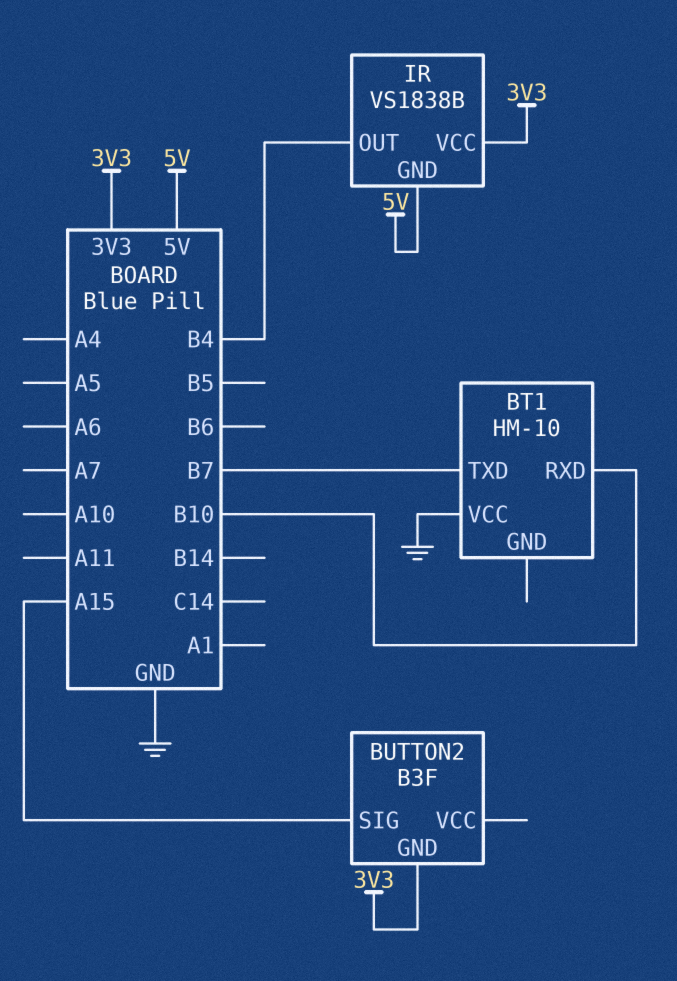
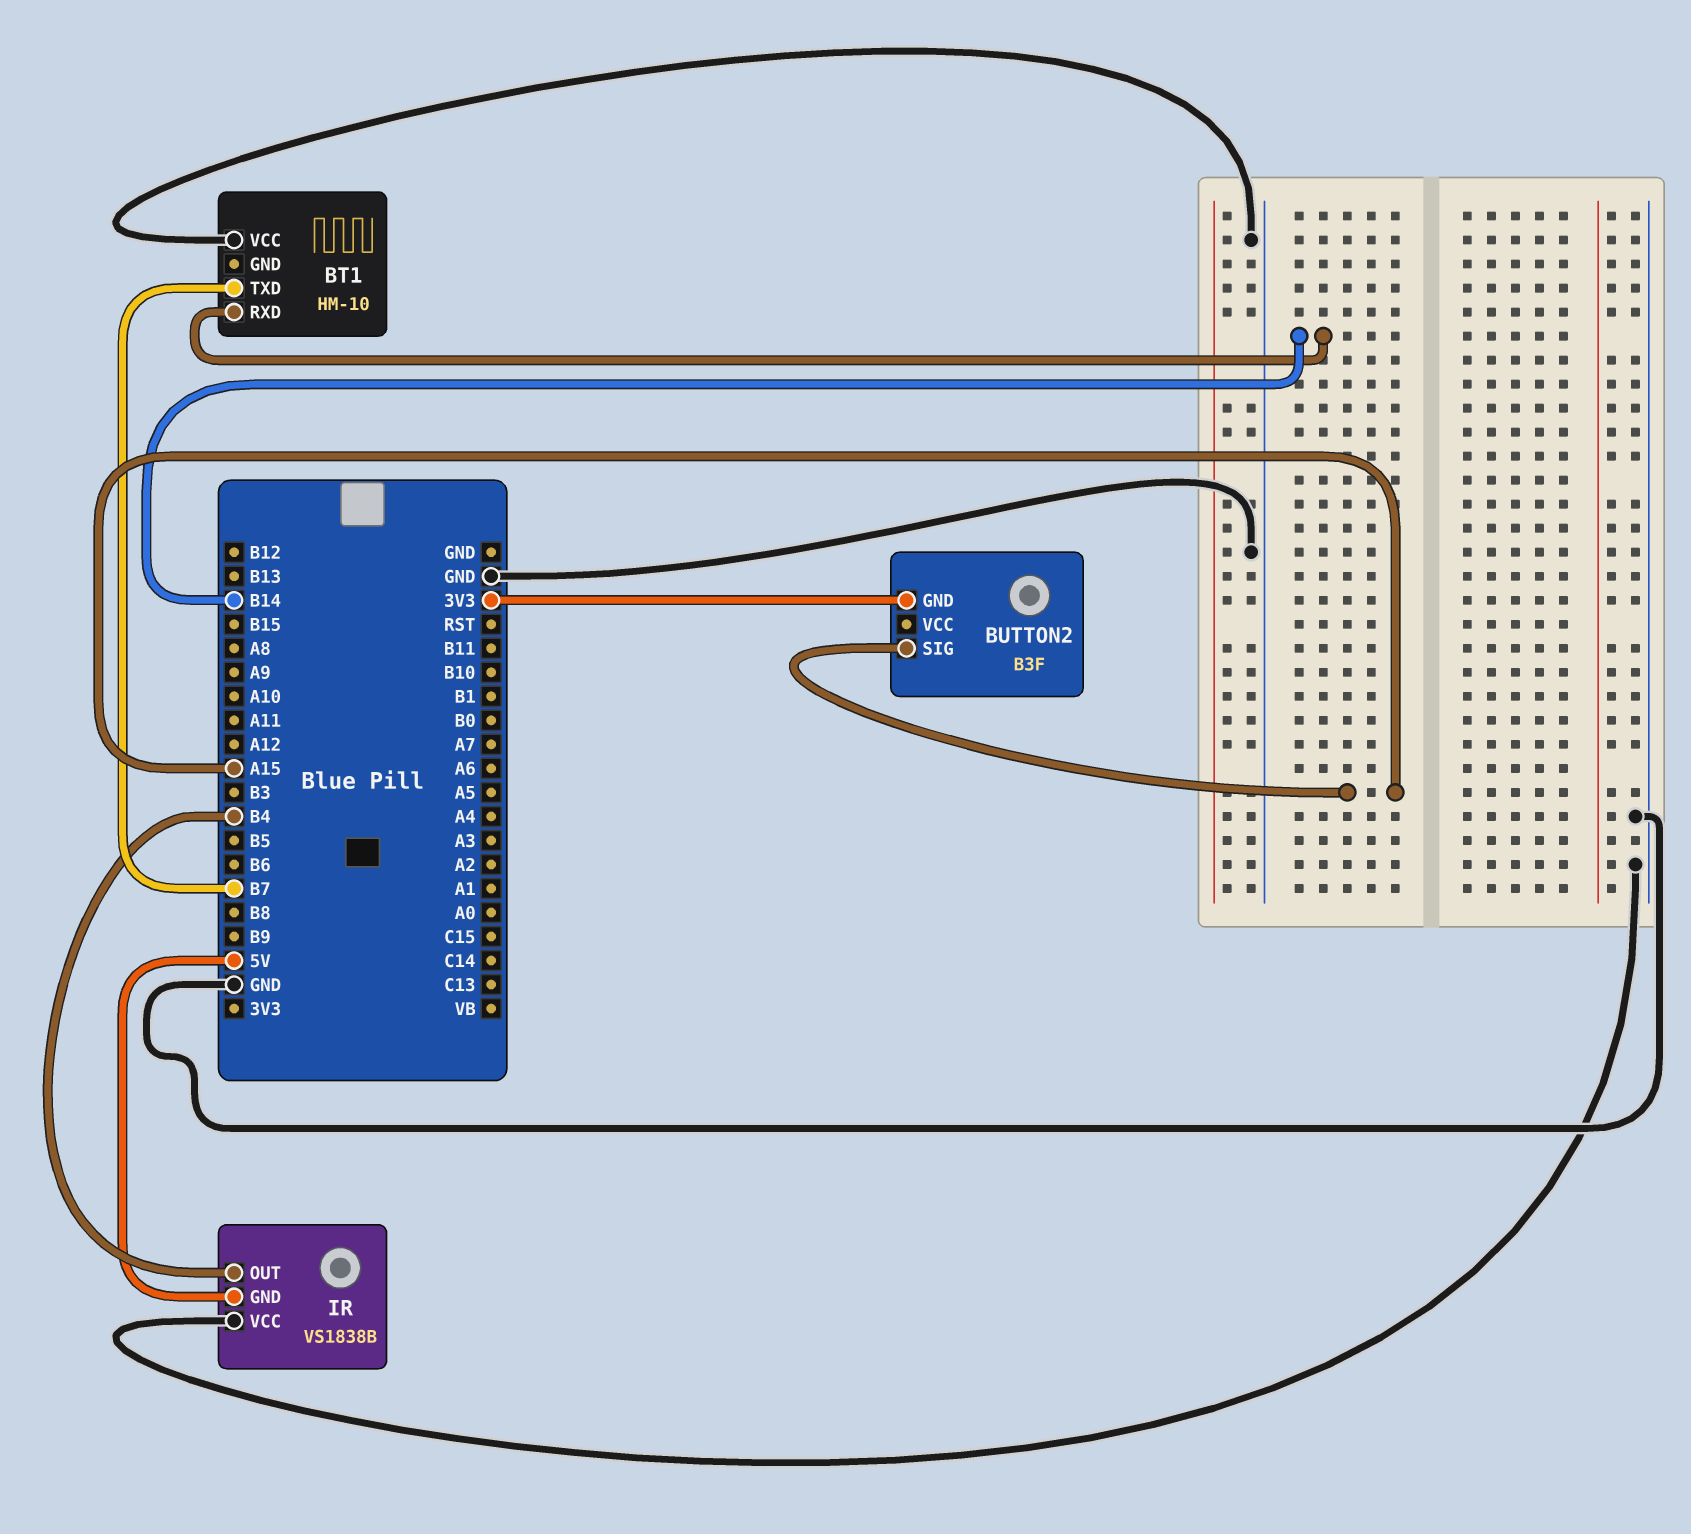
BT1 pin RXD: B10 -> B14
IR pin VCC: 3V3 -> GND

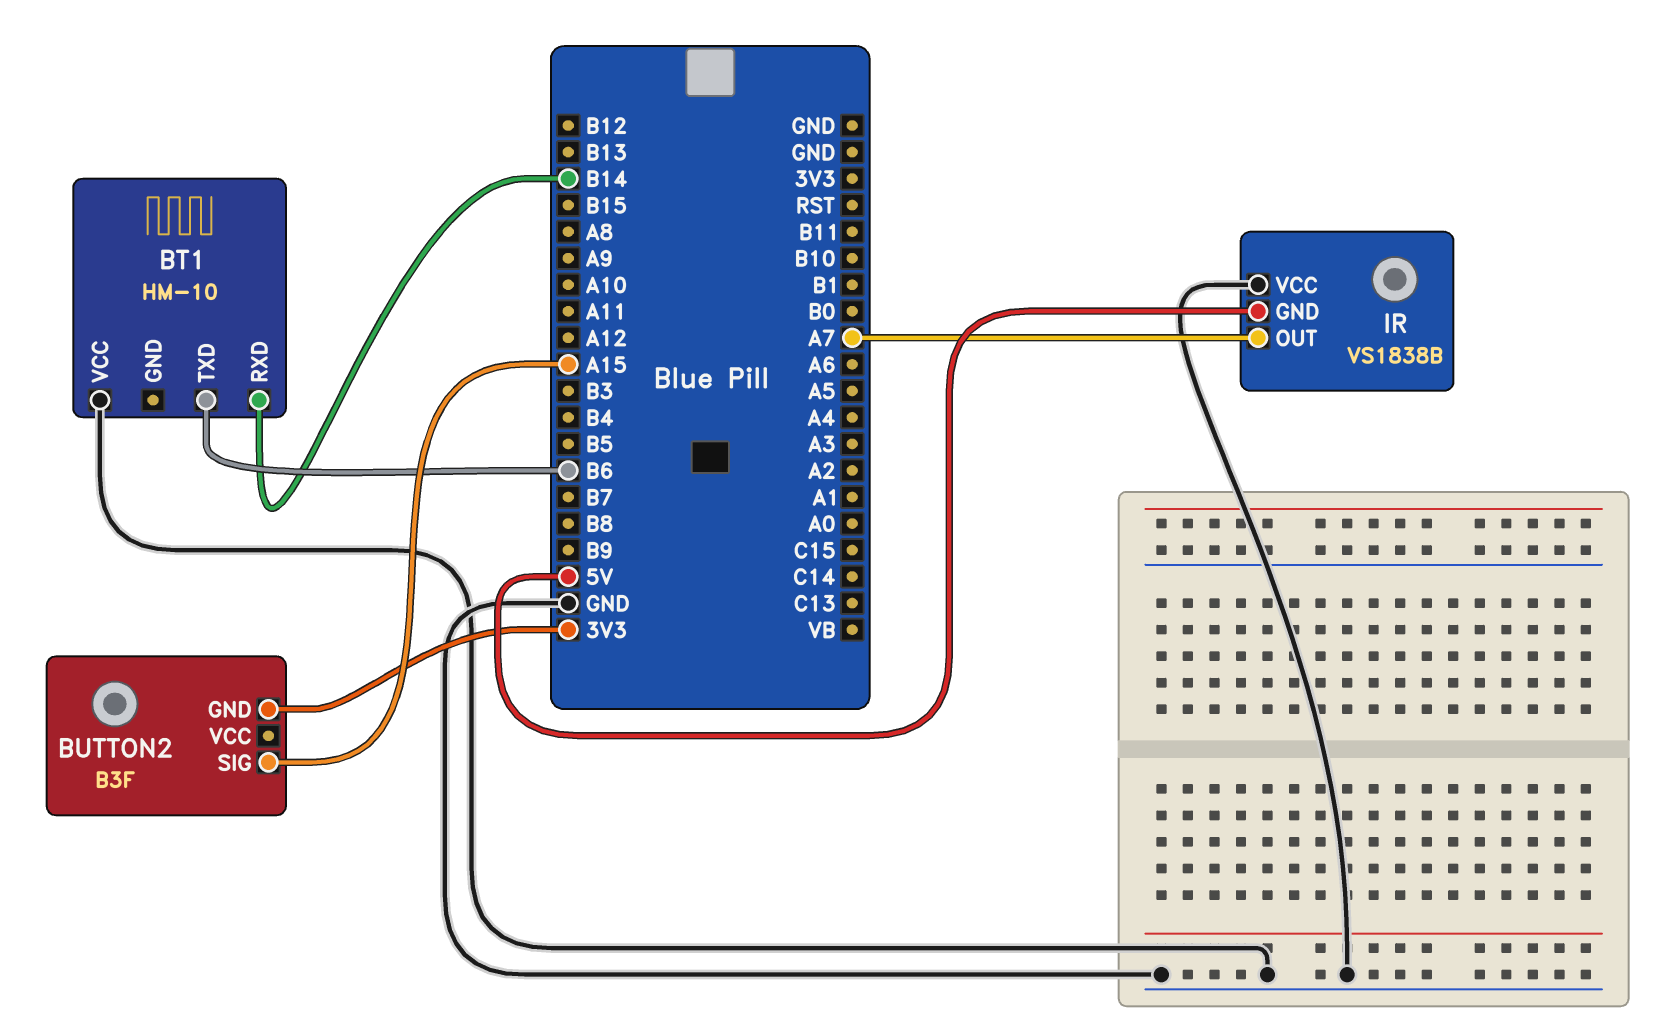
BT1 pin TXD: B7 -> B6
IR pin OUT: B4 -> A7

